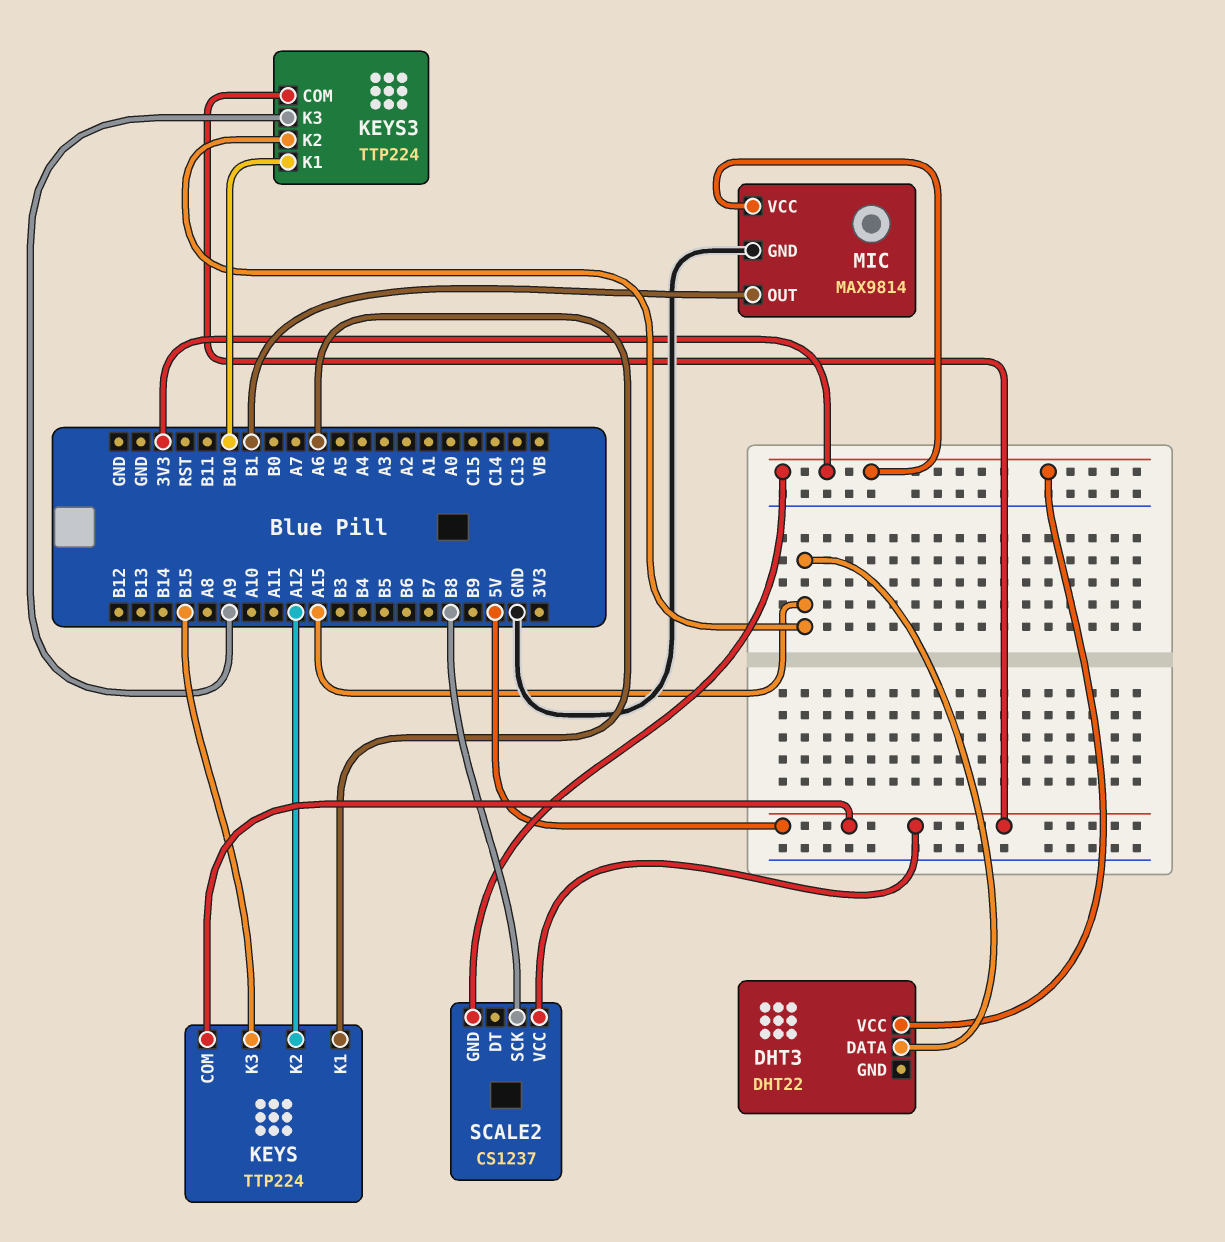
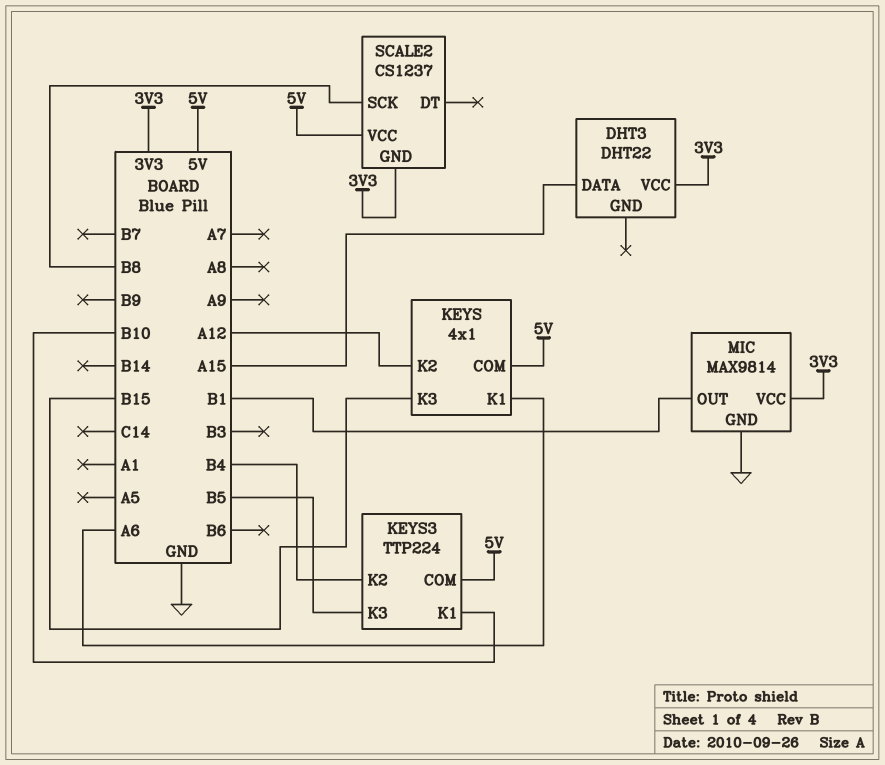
KEYS: TTP224 -> 4x1
KEYS3 pin K2: A15 -> B4
KEYS3 pin K3: A9 -> B5

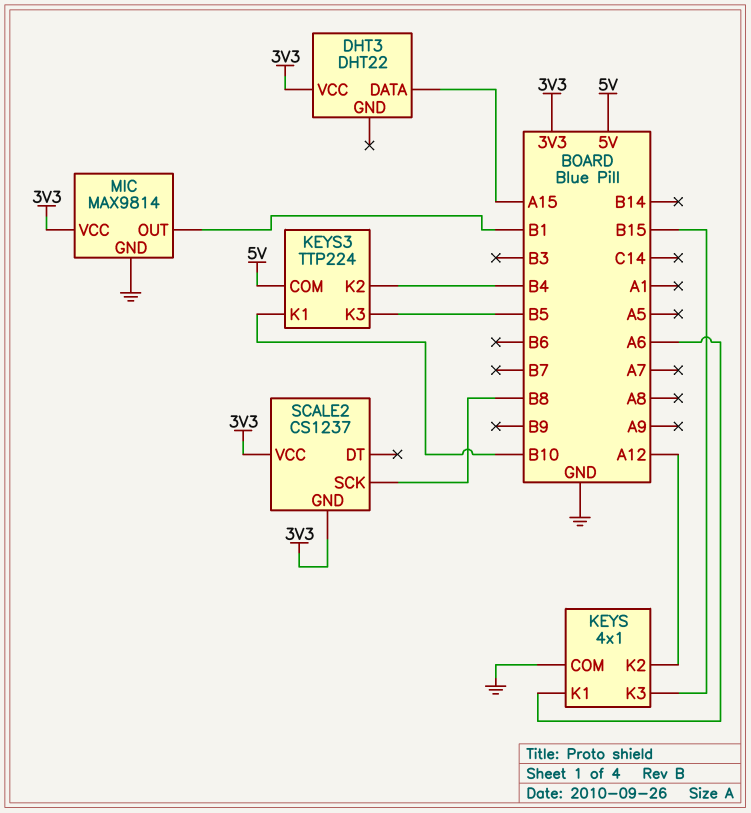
KEYS pin COM: 5V -> GND
SCALE2 pin VCC: 5V -> 3V3

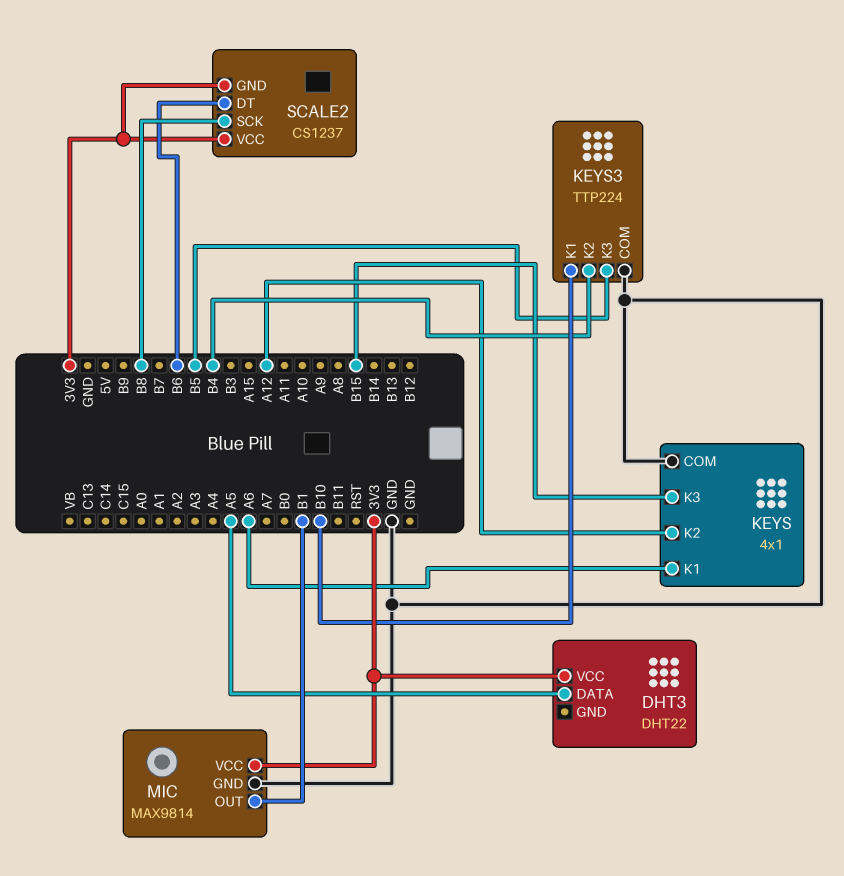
DHT3 pin DATA: A15 -> A5
KEYS3 pin COM: 5V -> GND
SCALE2 pin DT: none -> B6

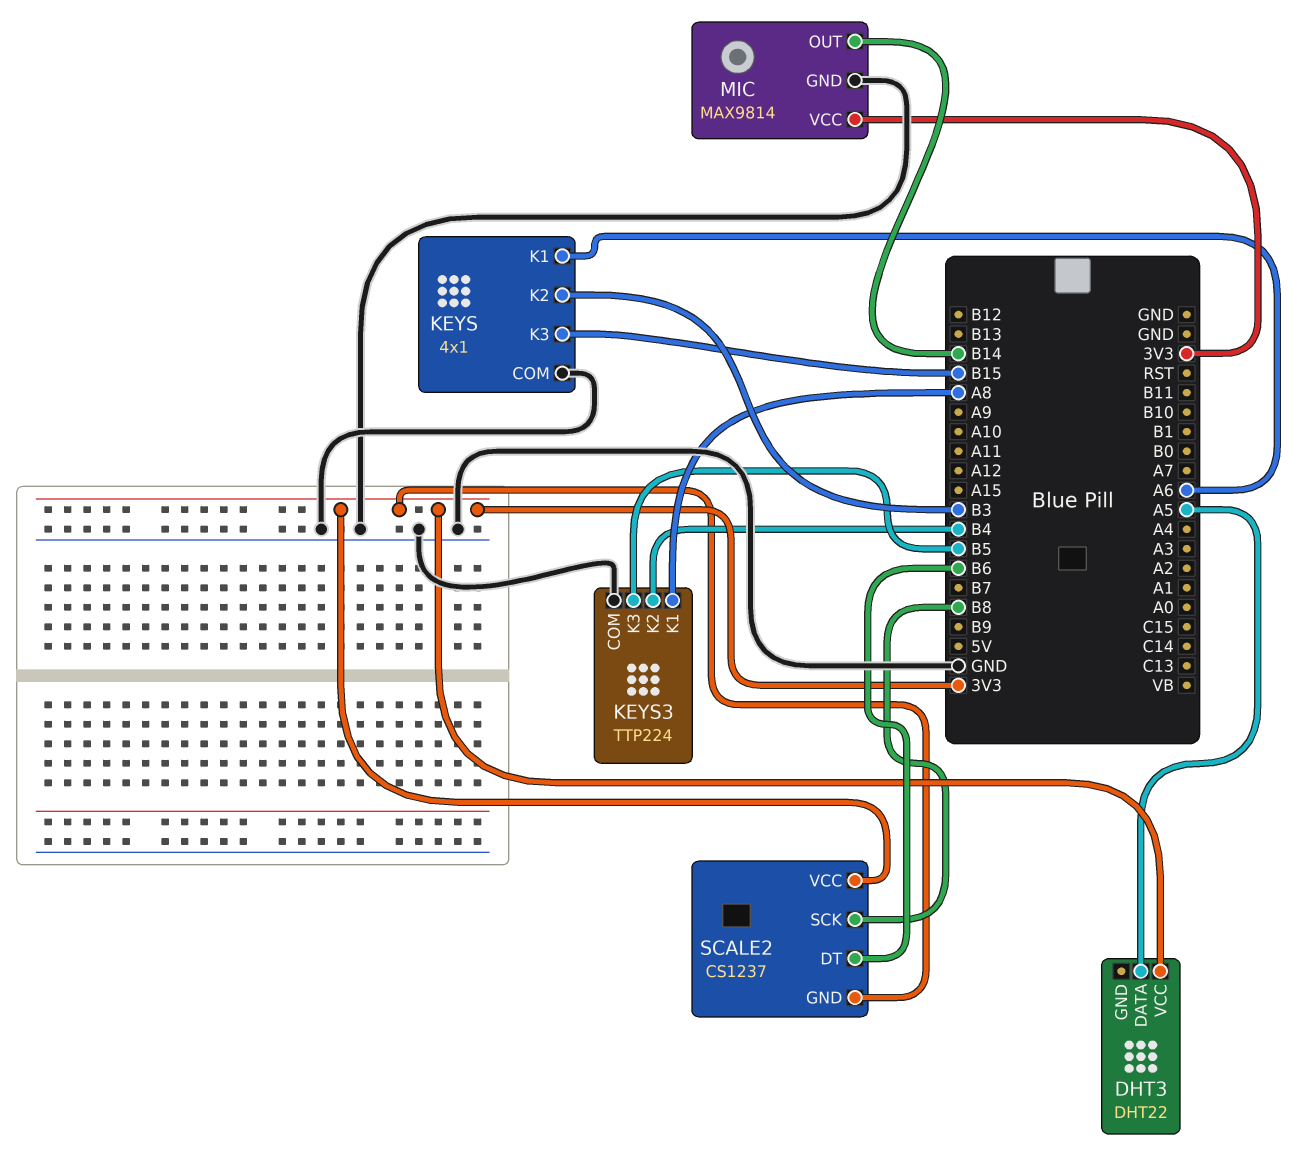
KEYS pin K2: A12 -> B3
KEYS3 pin K1: B10 -> A8
MIC pin OUT: B1 -> B14

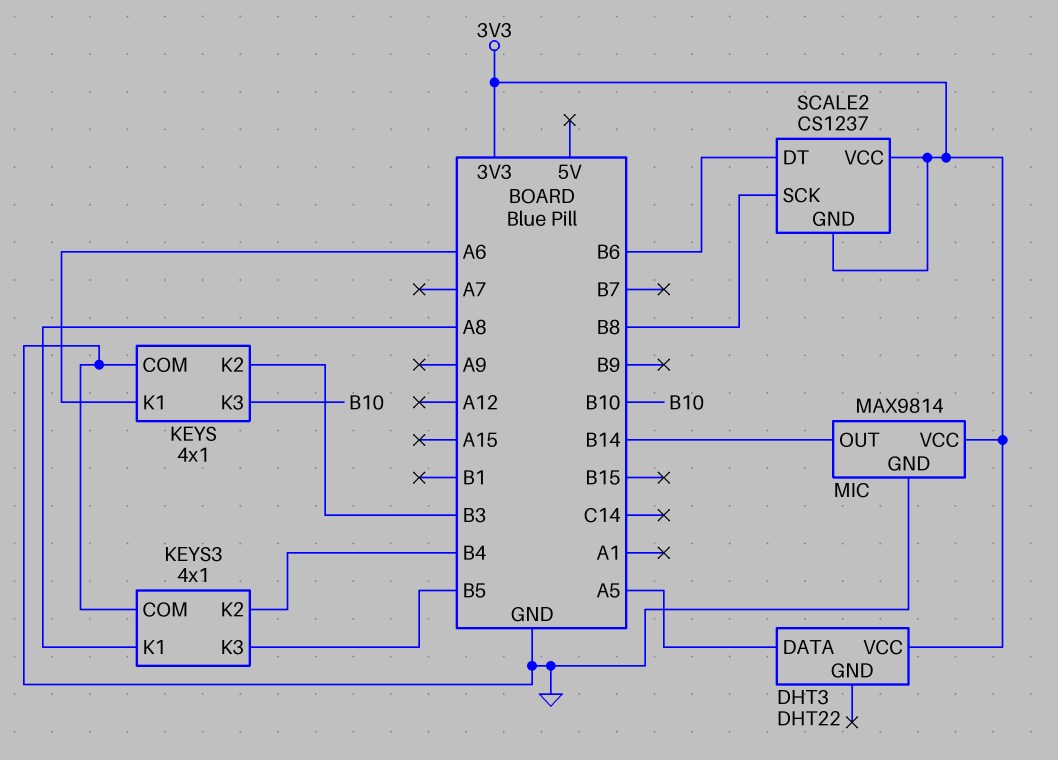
KEYS pin K3: B15 -> B10
KEYS3: TTP224 -> 4x1

